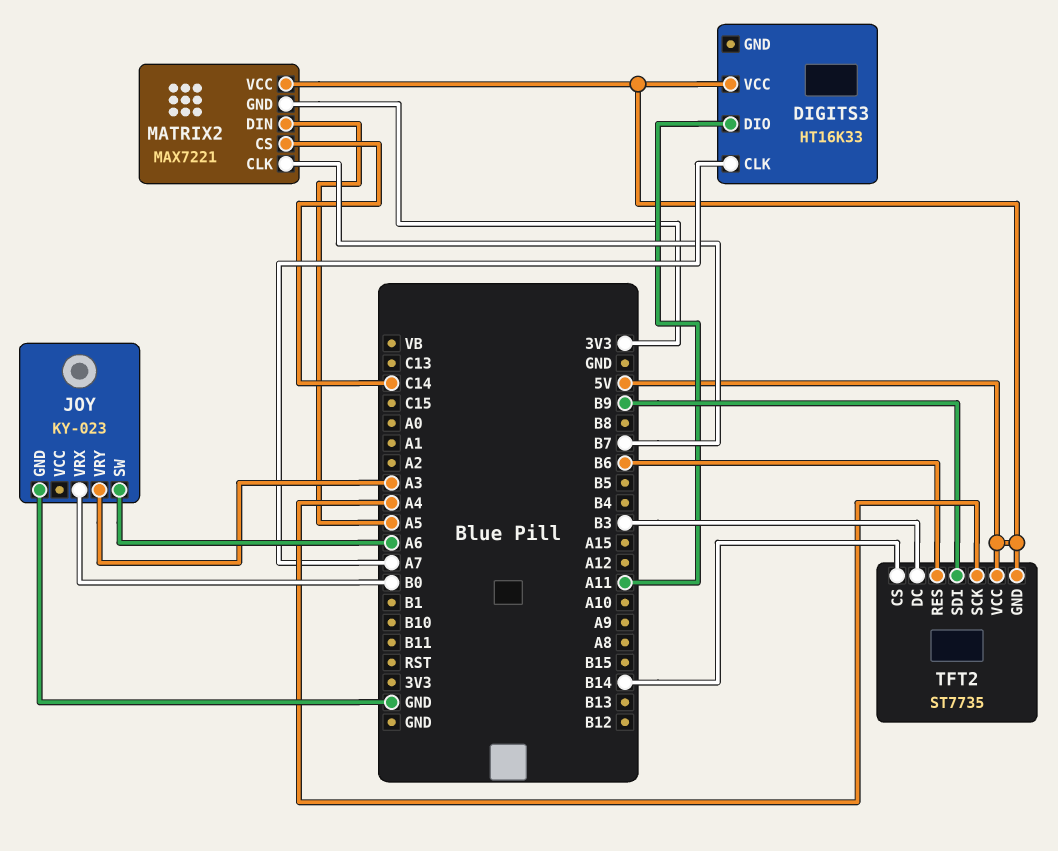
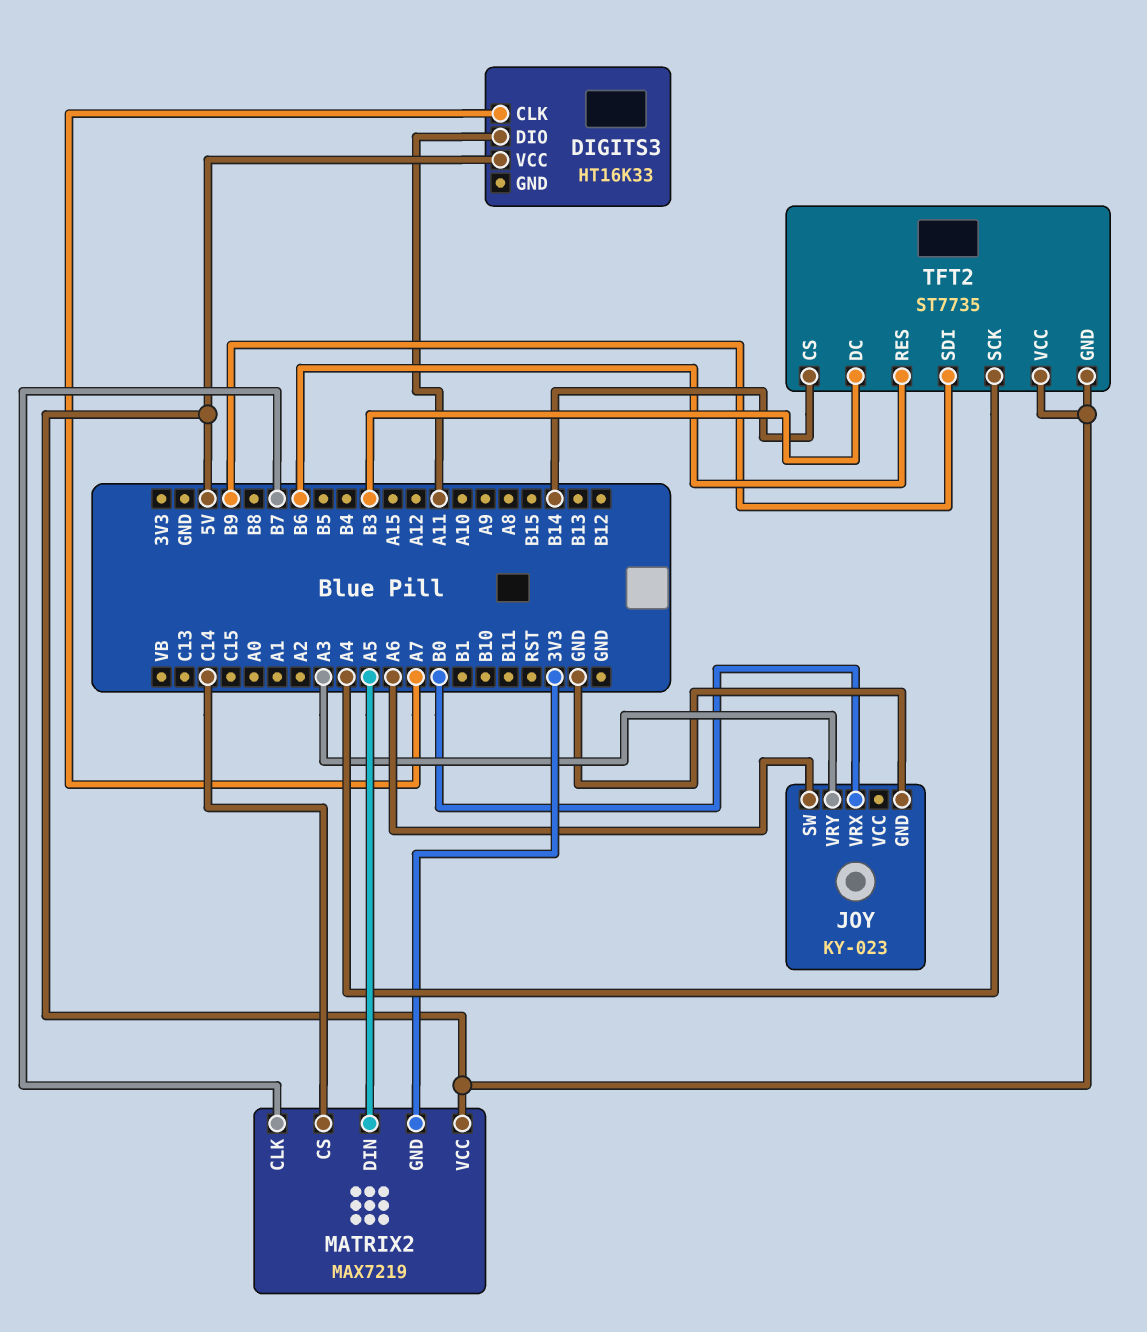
MATRIX2: MAX7221 -> MAX7219

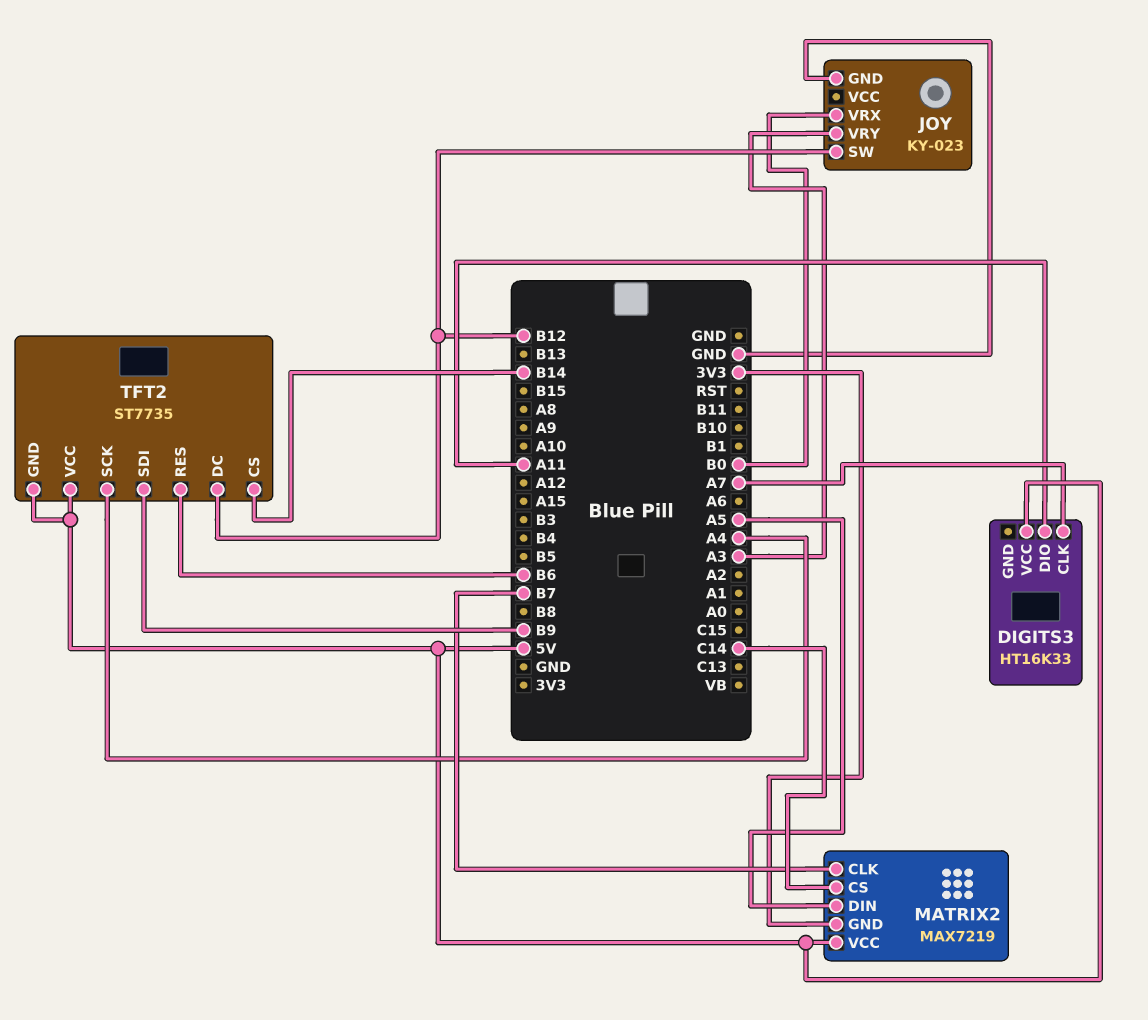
JOY pin SW: A6 -> B12
TFT2 pin DC: B3 -> B12

